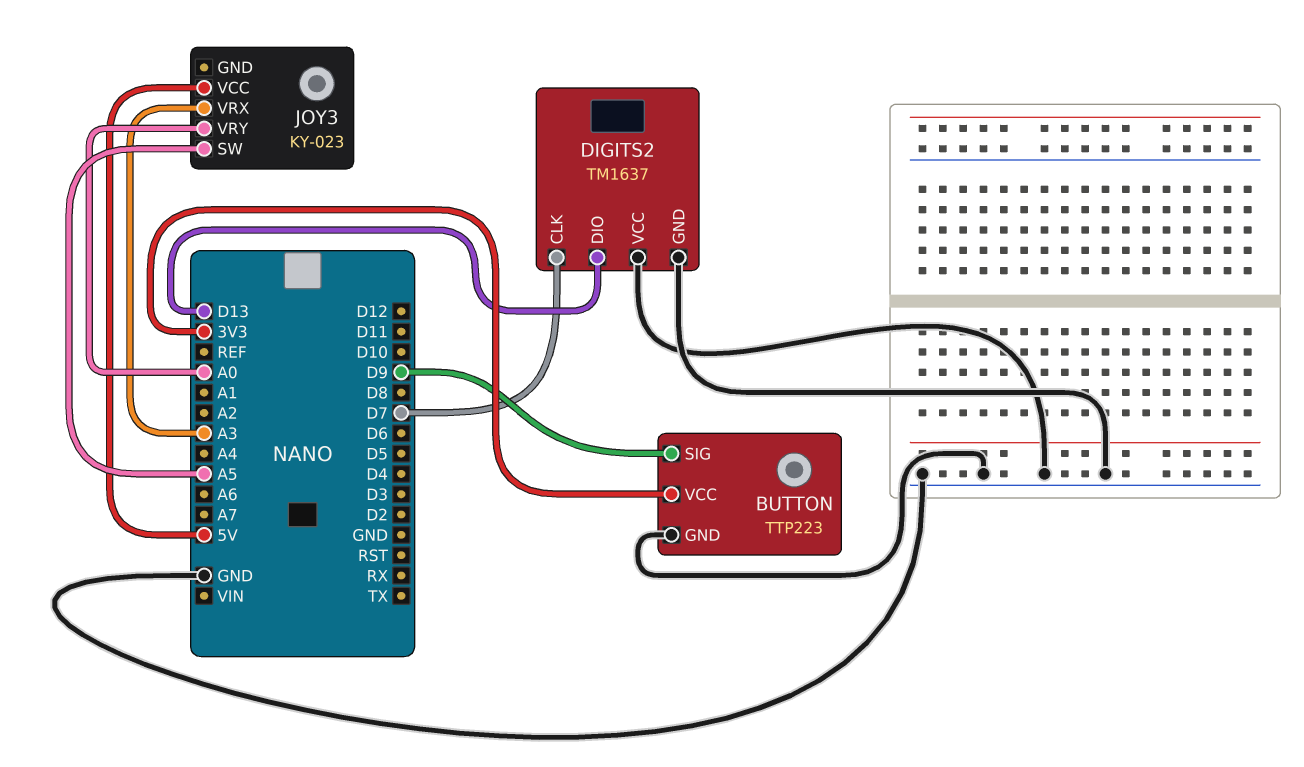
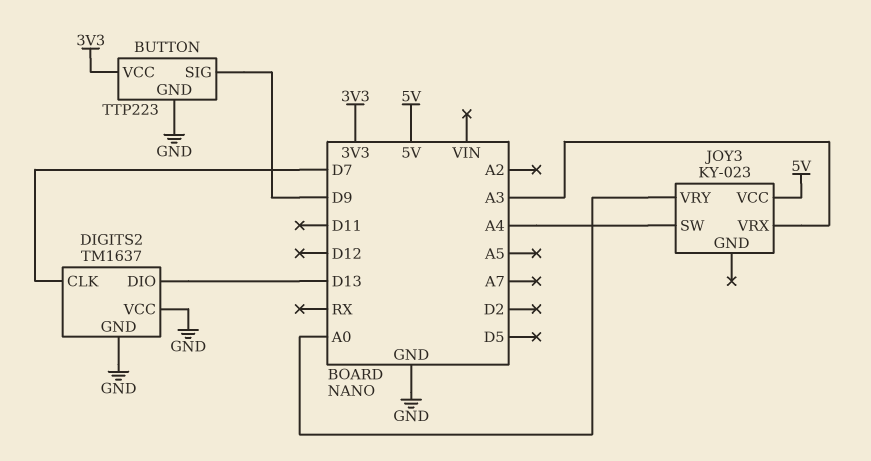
JOY3 pin SW: A5 -> A4

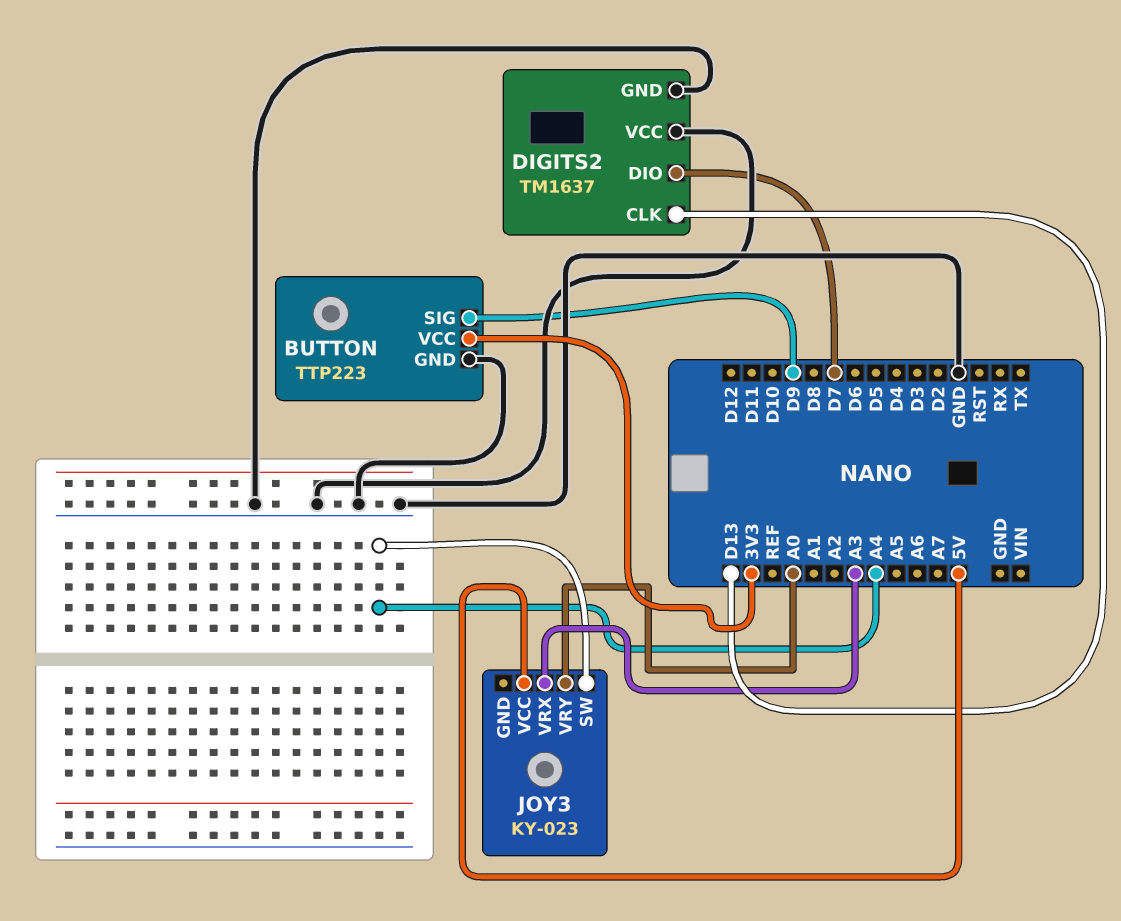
DIGITS2 pin CLK: D7 -> D13
DIGITS2 pin DIO: D13 -> D7

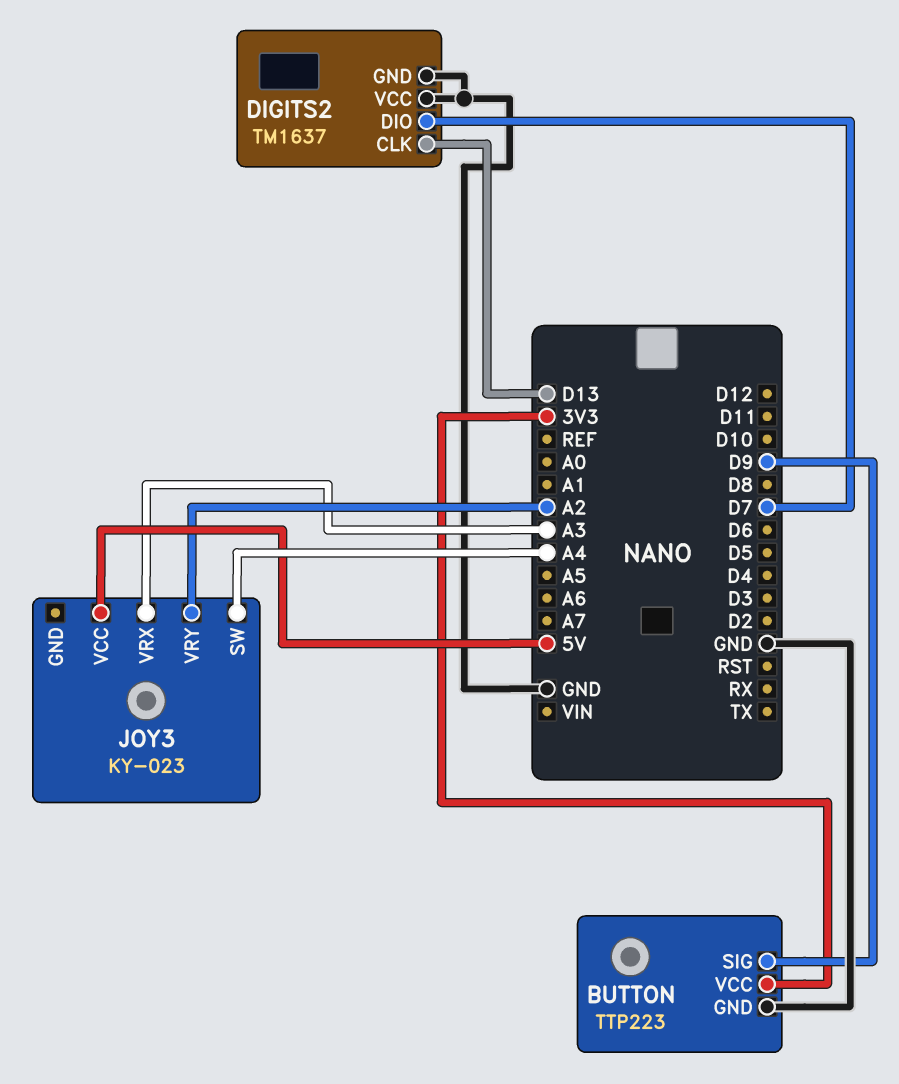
JOY3 pin VRY: A0 -> A2

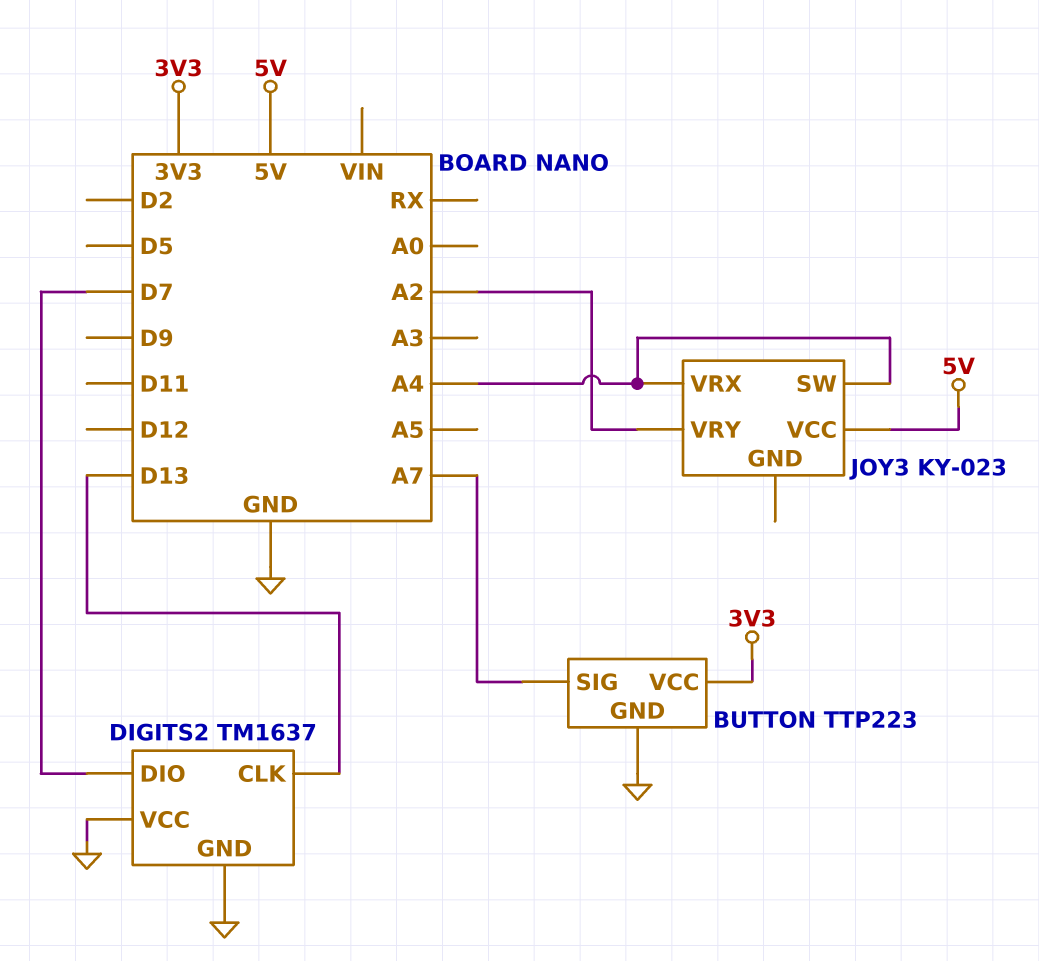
BUTTON pin SIG: D9 -> A7
JOY3 pin VRX: A3 -> A4

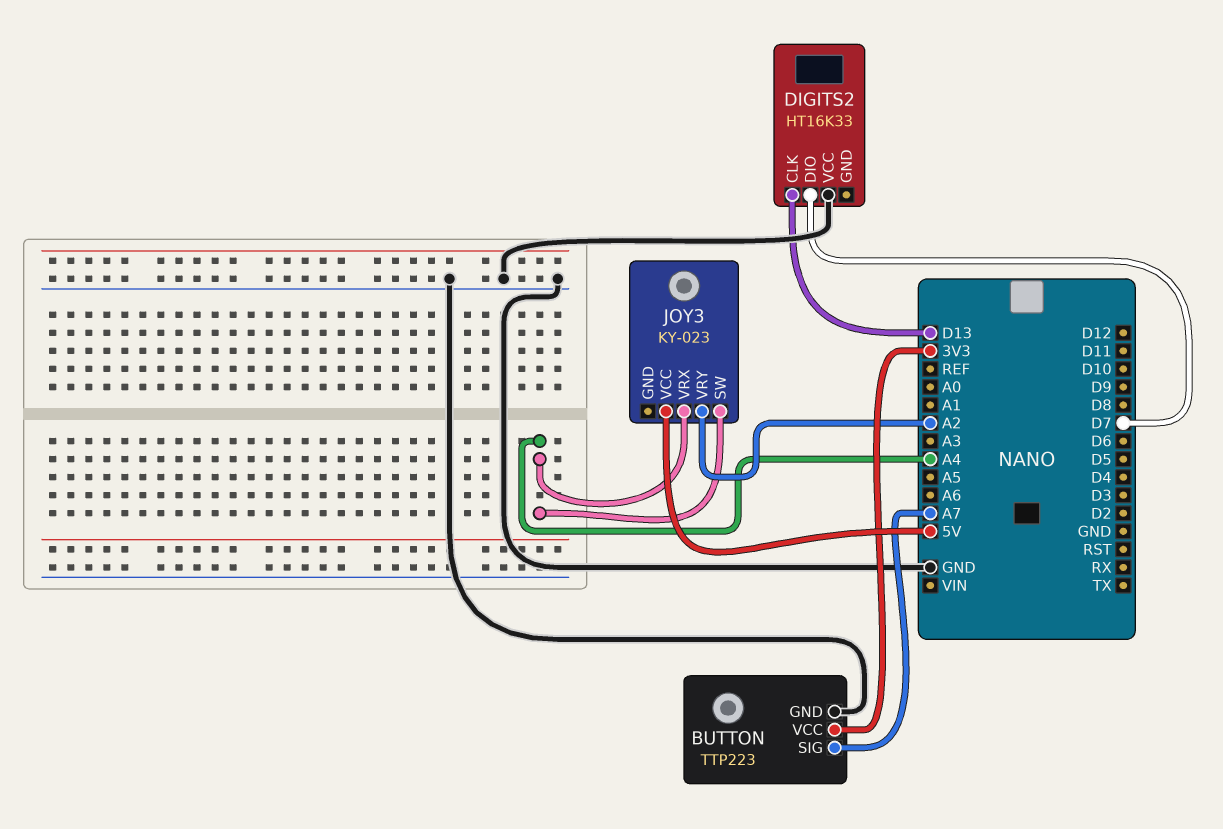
DIGITS2: TM1637 -> HT16K33
DIGITS2 pin GND: GND -> none

